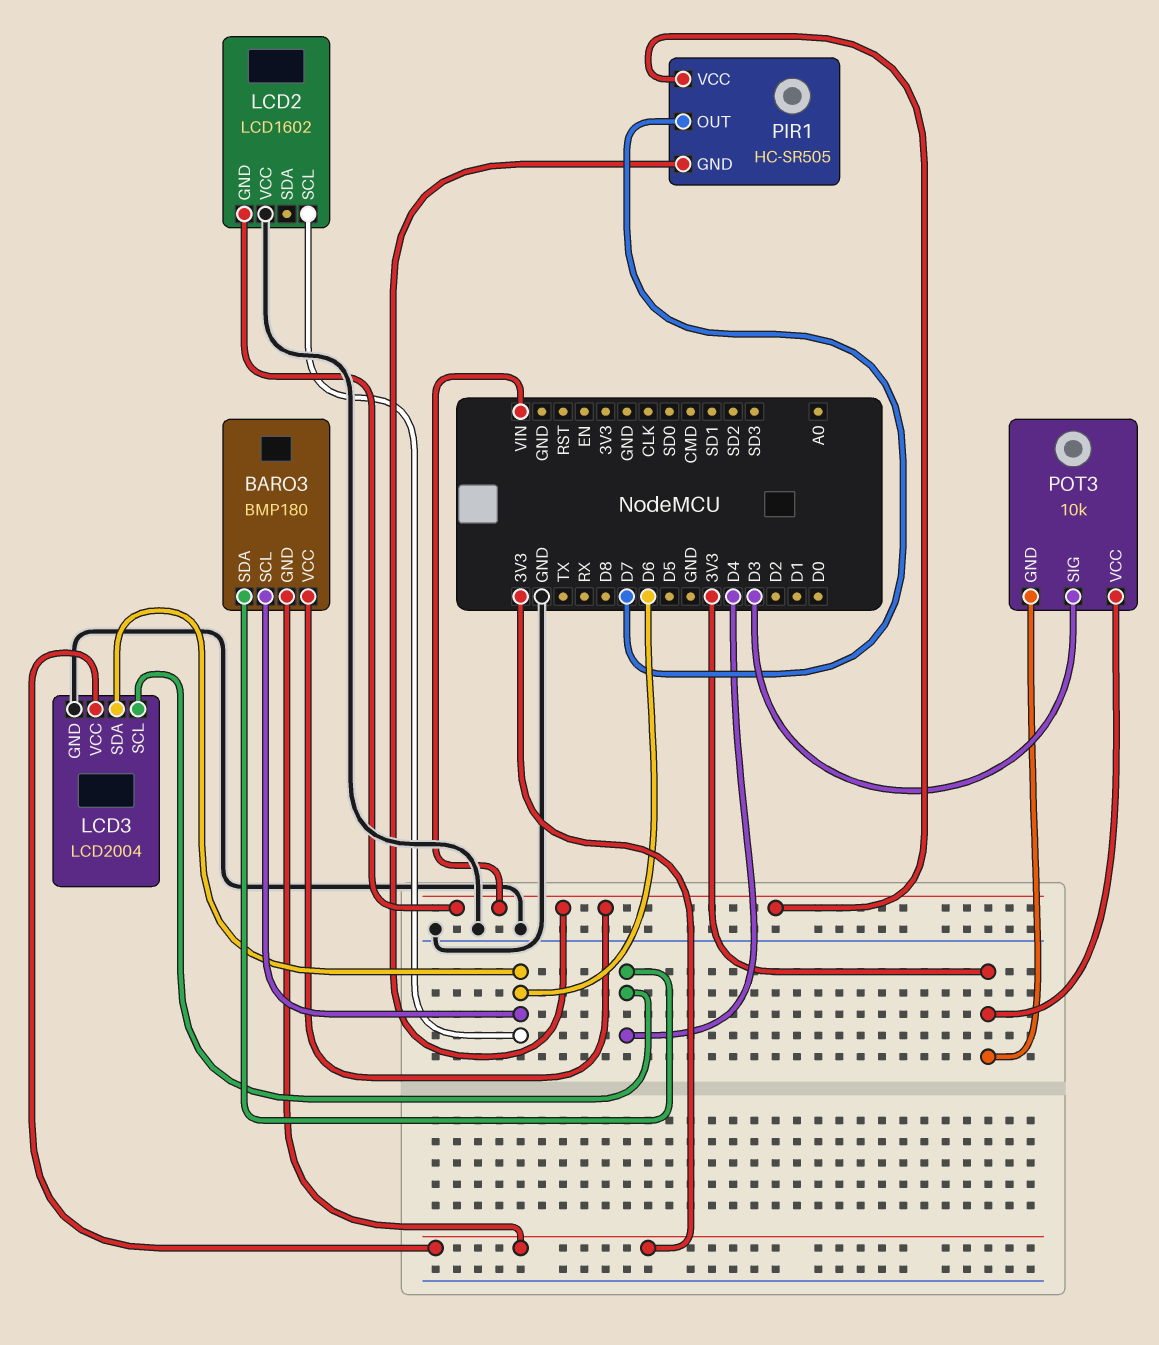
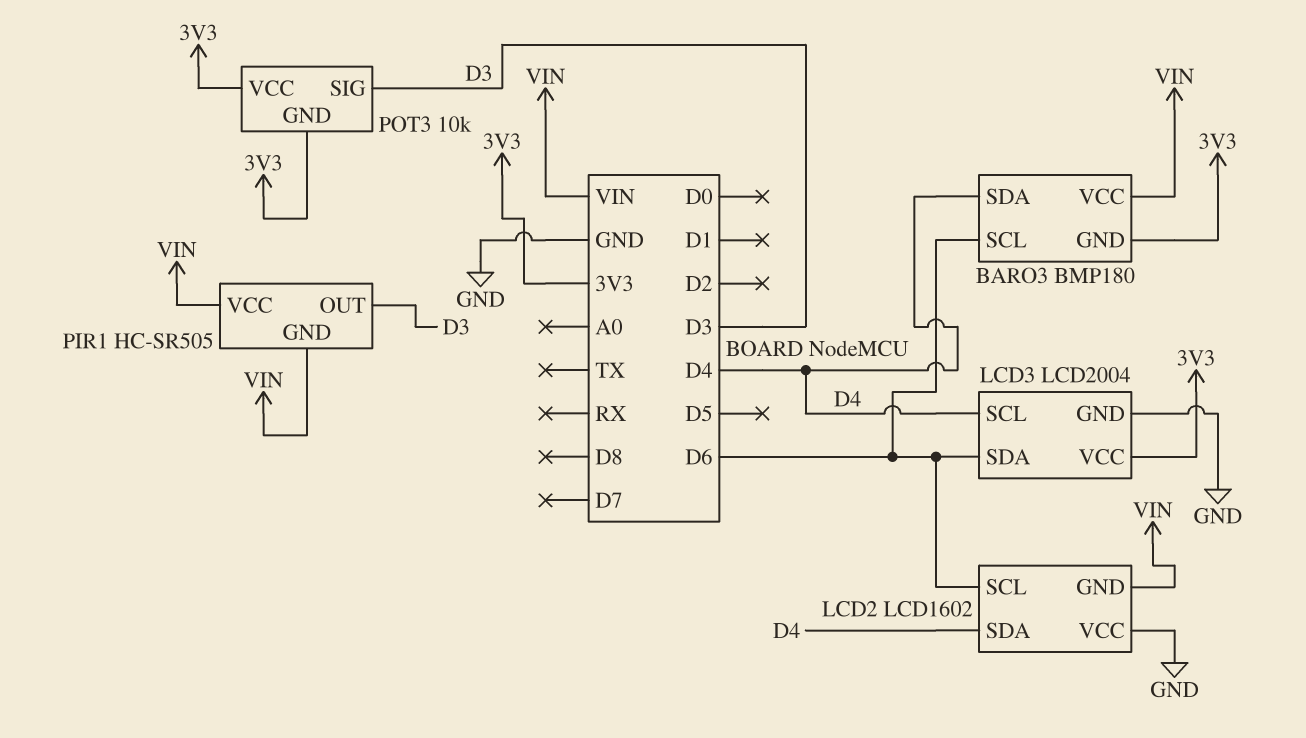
LCD2 pin SDA: none -> D4
PIR1 pin OUT: D7 -> D3

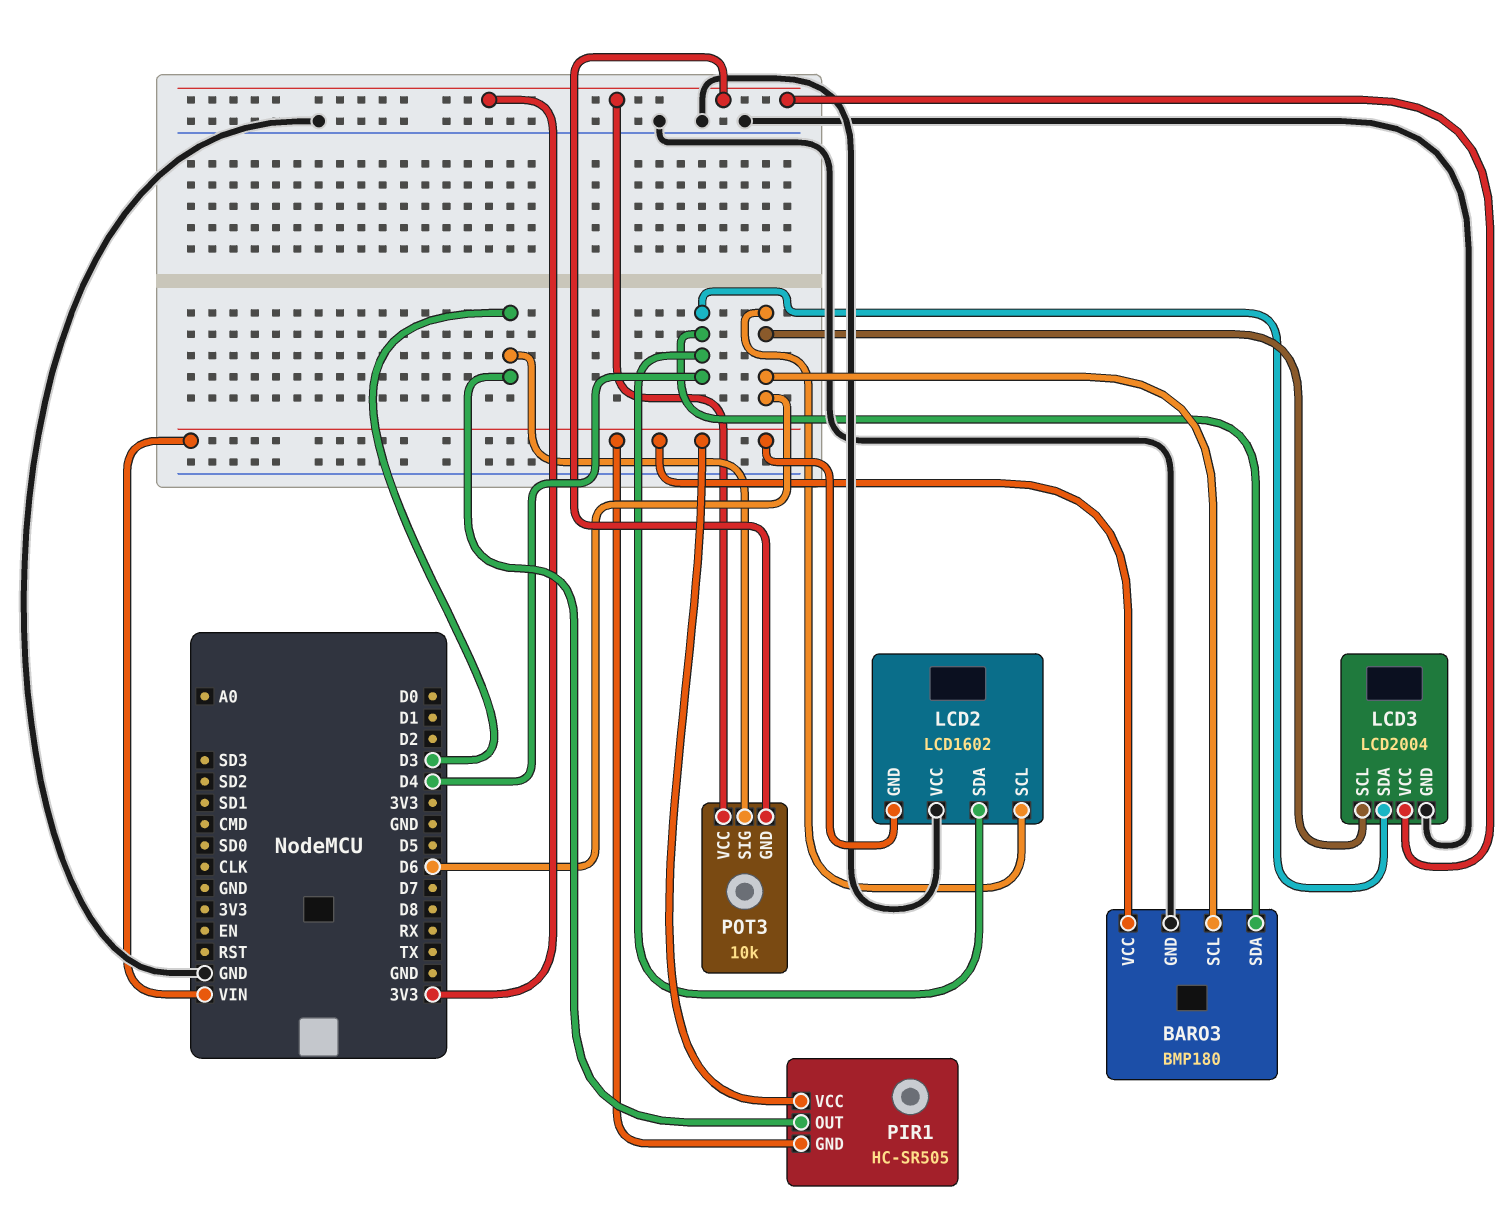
BARO3 pin GND: 3V3 -> GND
LCD3 pin SCL: D4 -> D6
LCD3 pin SDA: D6 -> D4

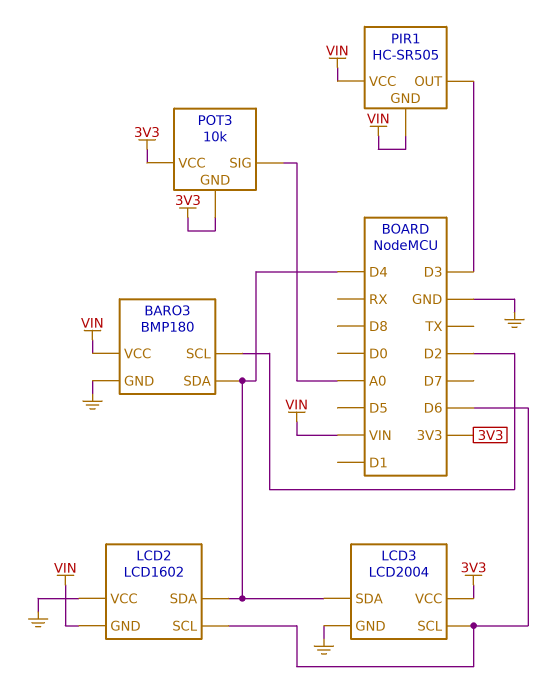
BARO3 pin SCL: D6 -> D2
POT3 pin SIG: D3 -> A0

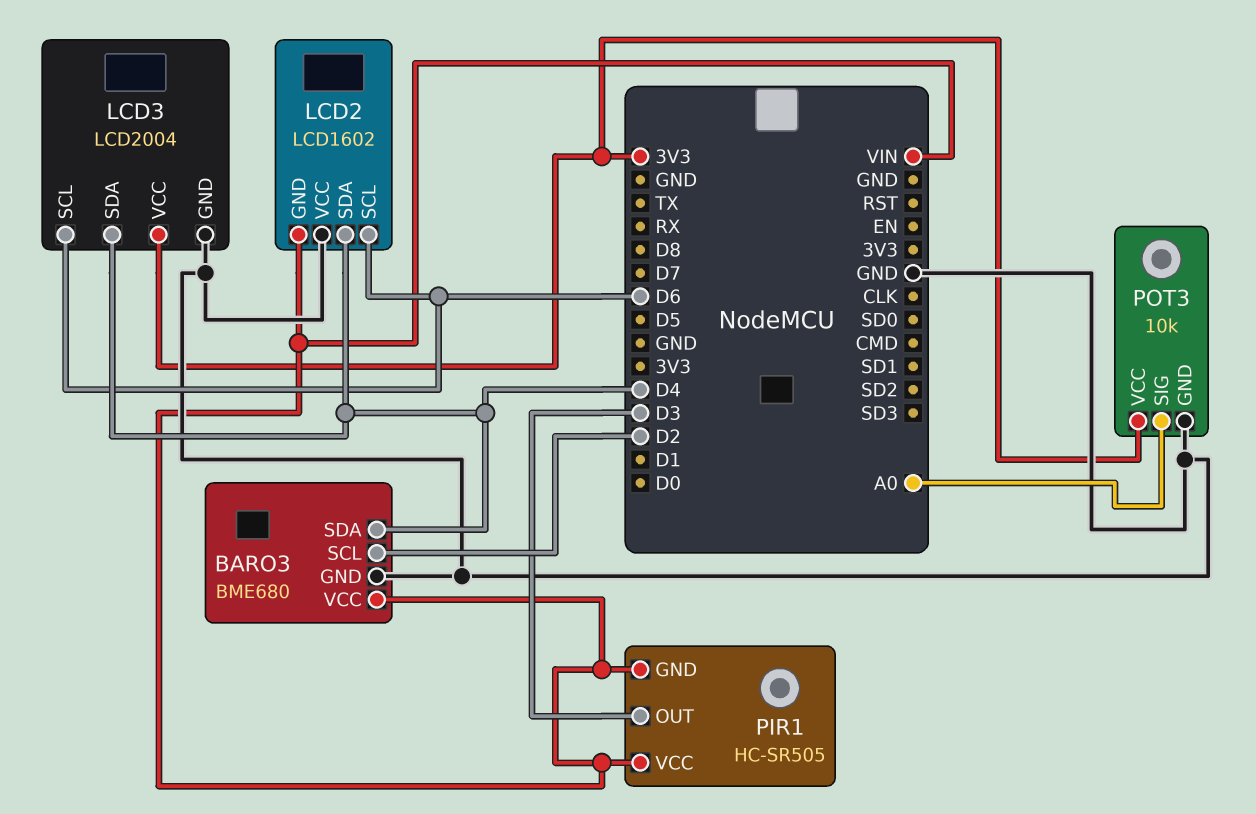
BARO3: BMP180 -> BME680
POT3 pin GND: 3V3 -> GND

